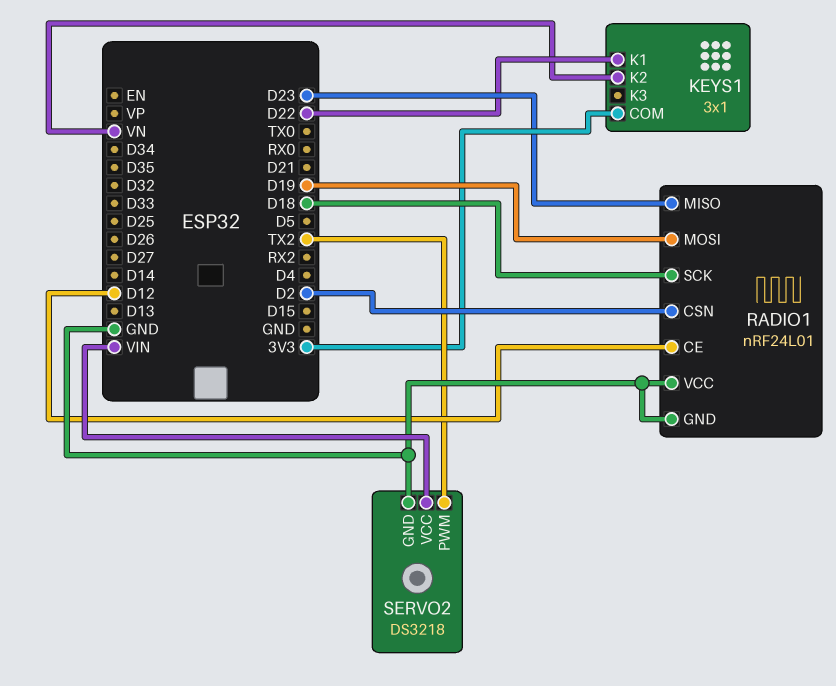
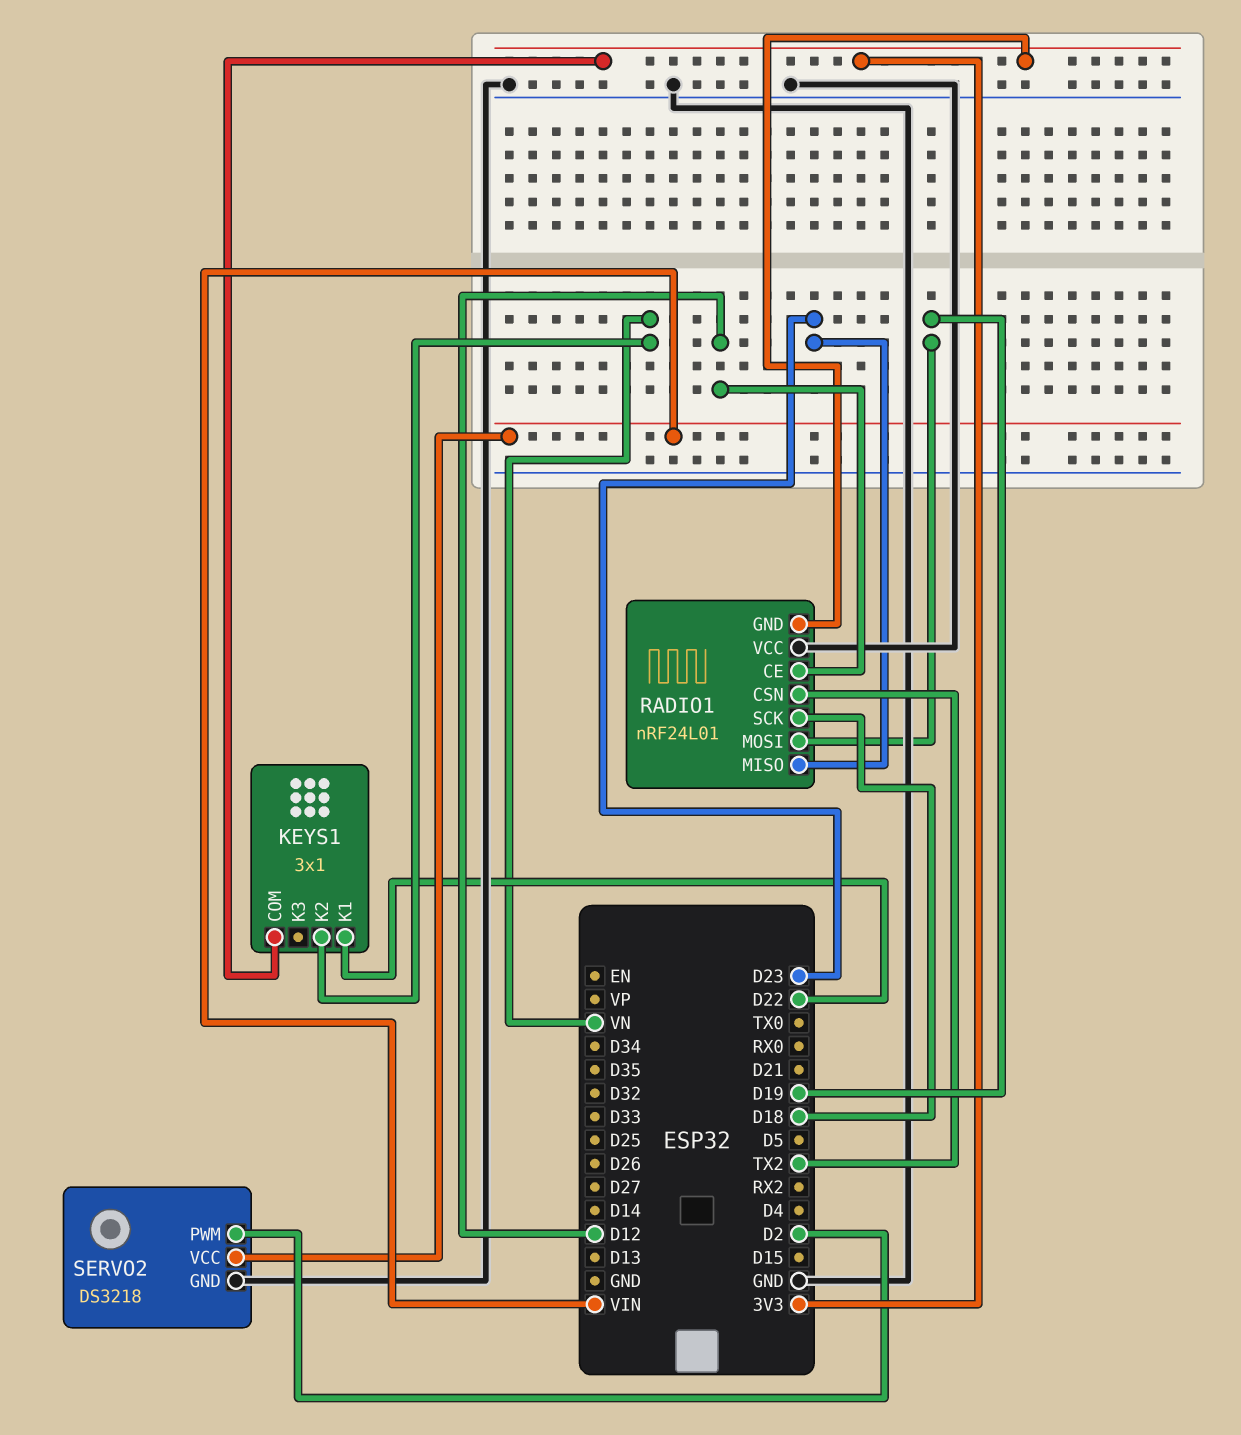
RADIO1 pin CSN: D2 -> TX2
RADIO1 pin GND: GND -> 3V3
SERVO2 pin PWM: TX2 -> D2

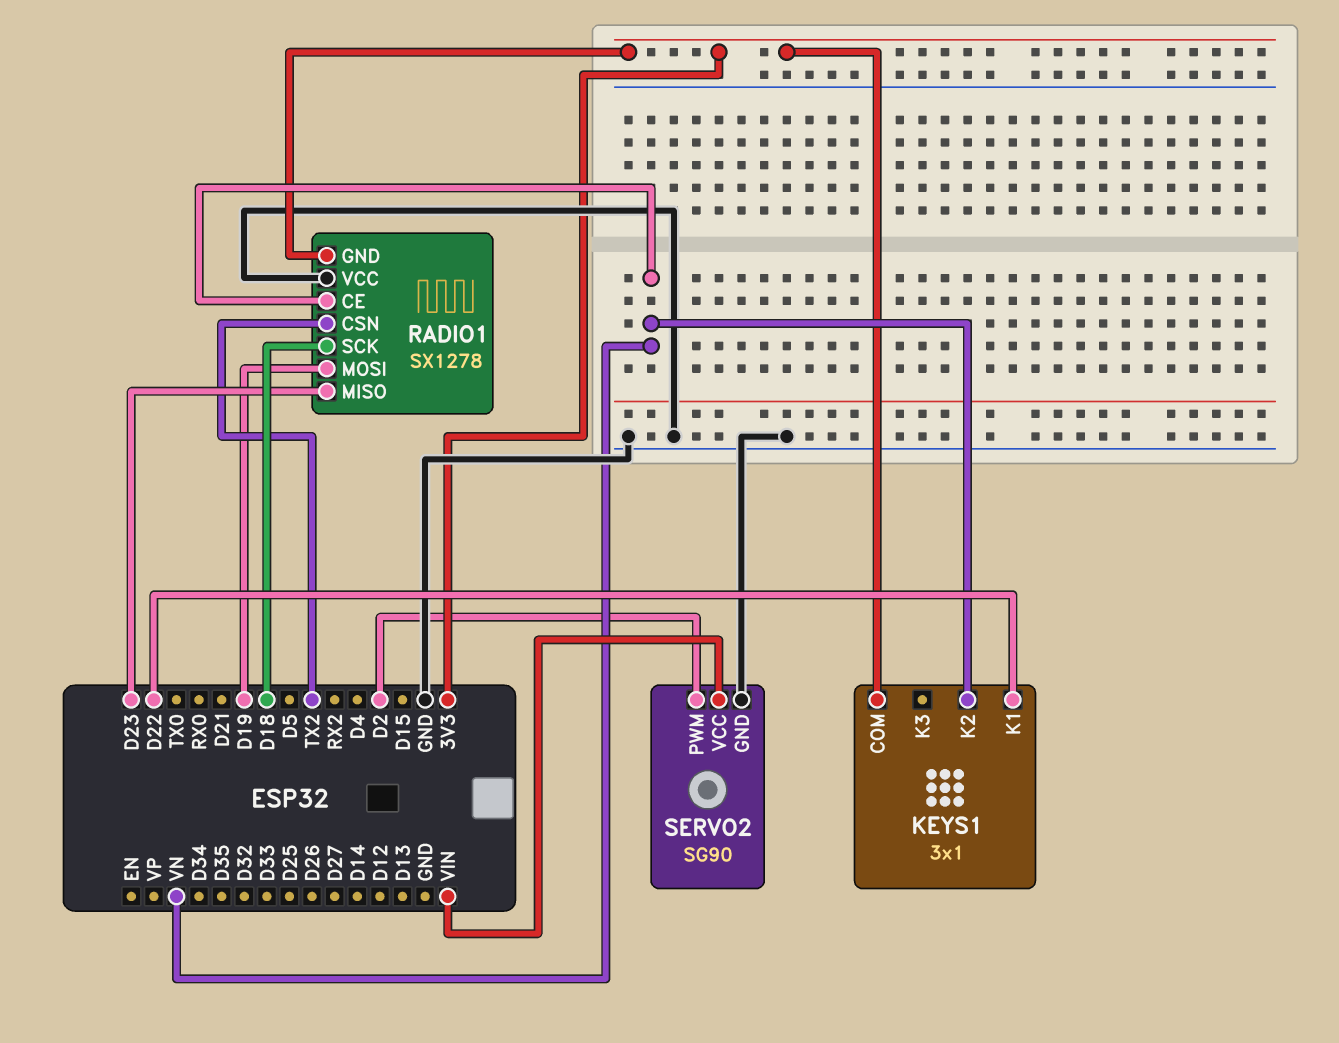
RADIO1: nRF24L01 -> SX1278
RADIO1 pin CE: D12 -> VN
SERVO2: DS3218 -> SG90

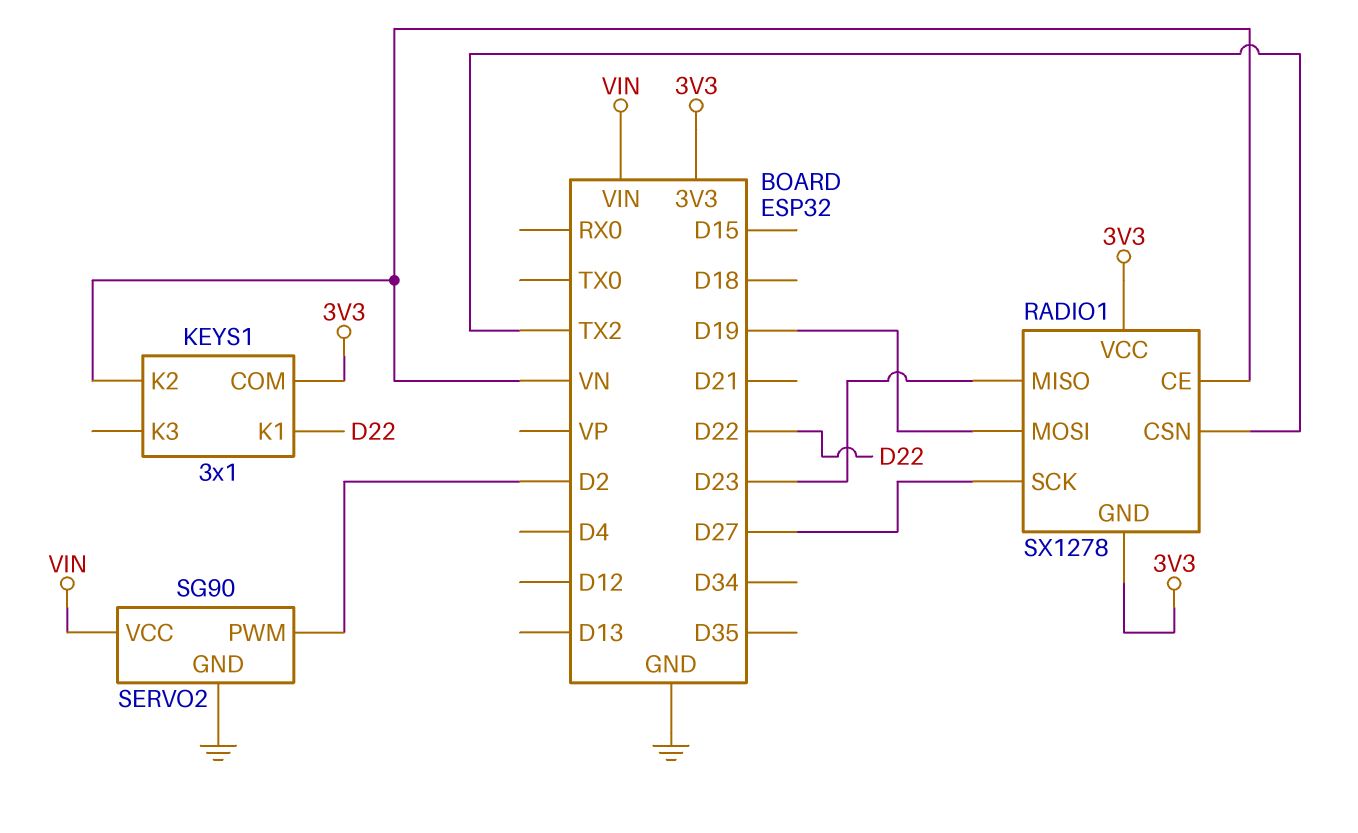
RADIO1 pin SCK: D18 -> D27
RADIO1 pin VCC: GND -> 3V3

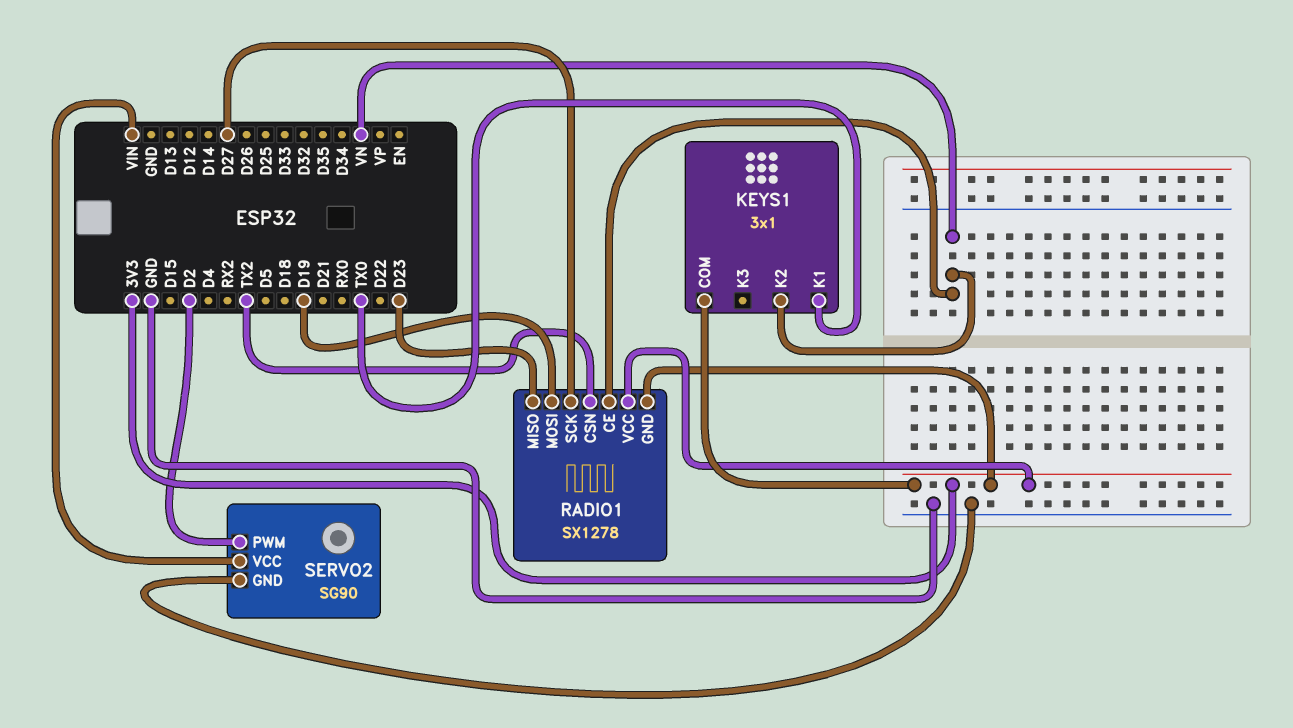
KEYS1 pin K1: D22 -> TX0

